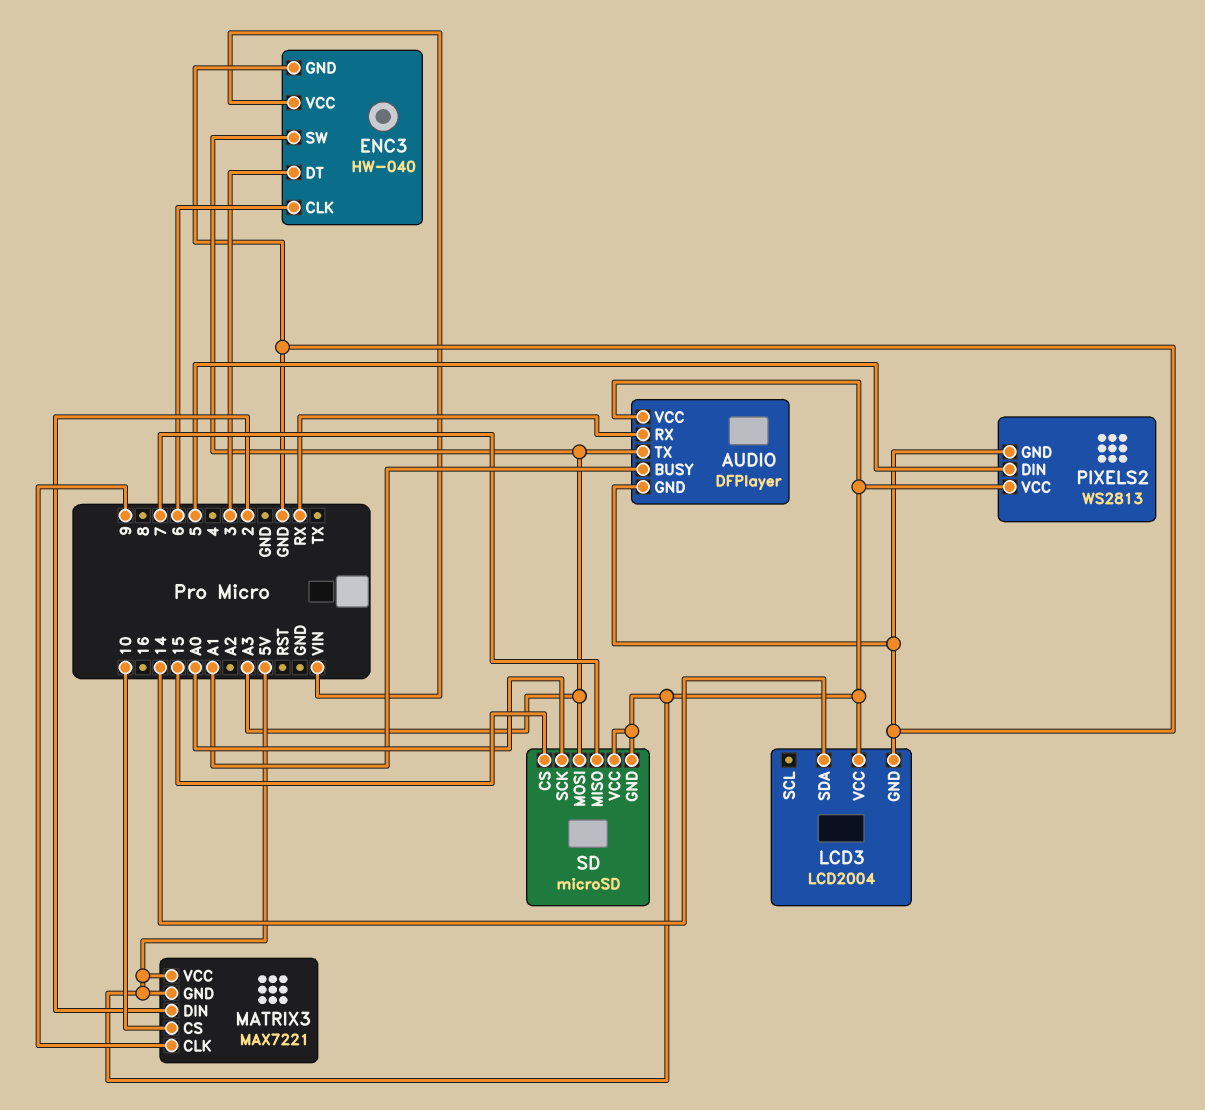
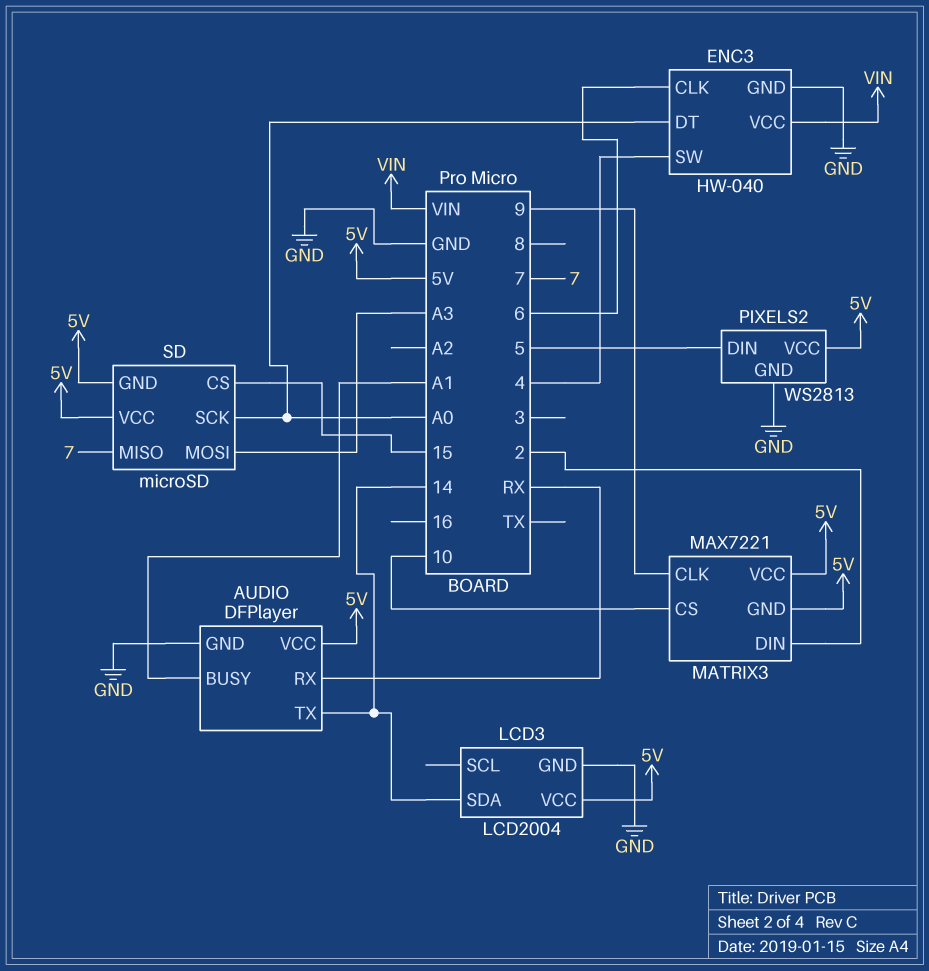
AUDIO pin TX: A3 -> 14
ENC3 pin DT: 3 -> A0
ENC3 pin SW: A3 -> 4

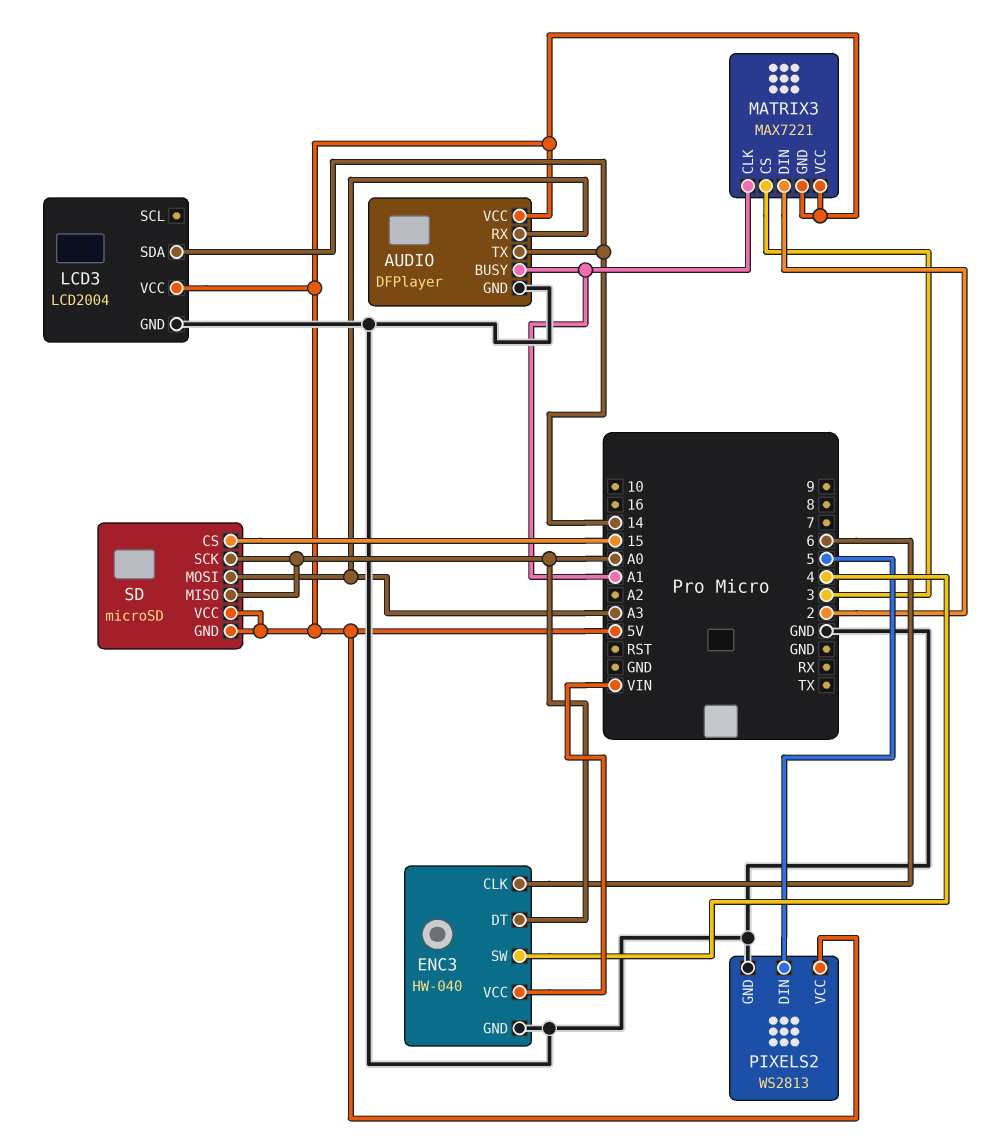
AUDIO pin RX: RX -> A3
MATRIX3 pin CLK: 9 -> A1
MATRIX3 pin CS: 10 -> 3
SD pin MISO: 7 -> A0

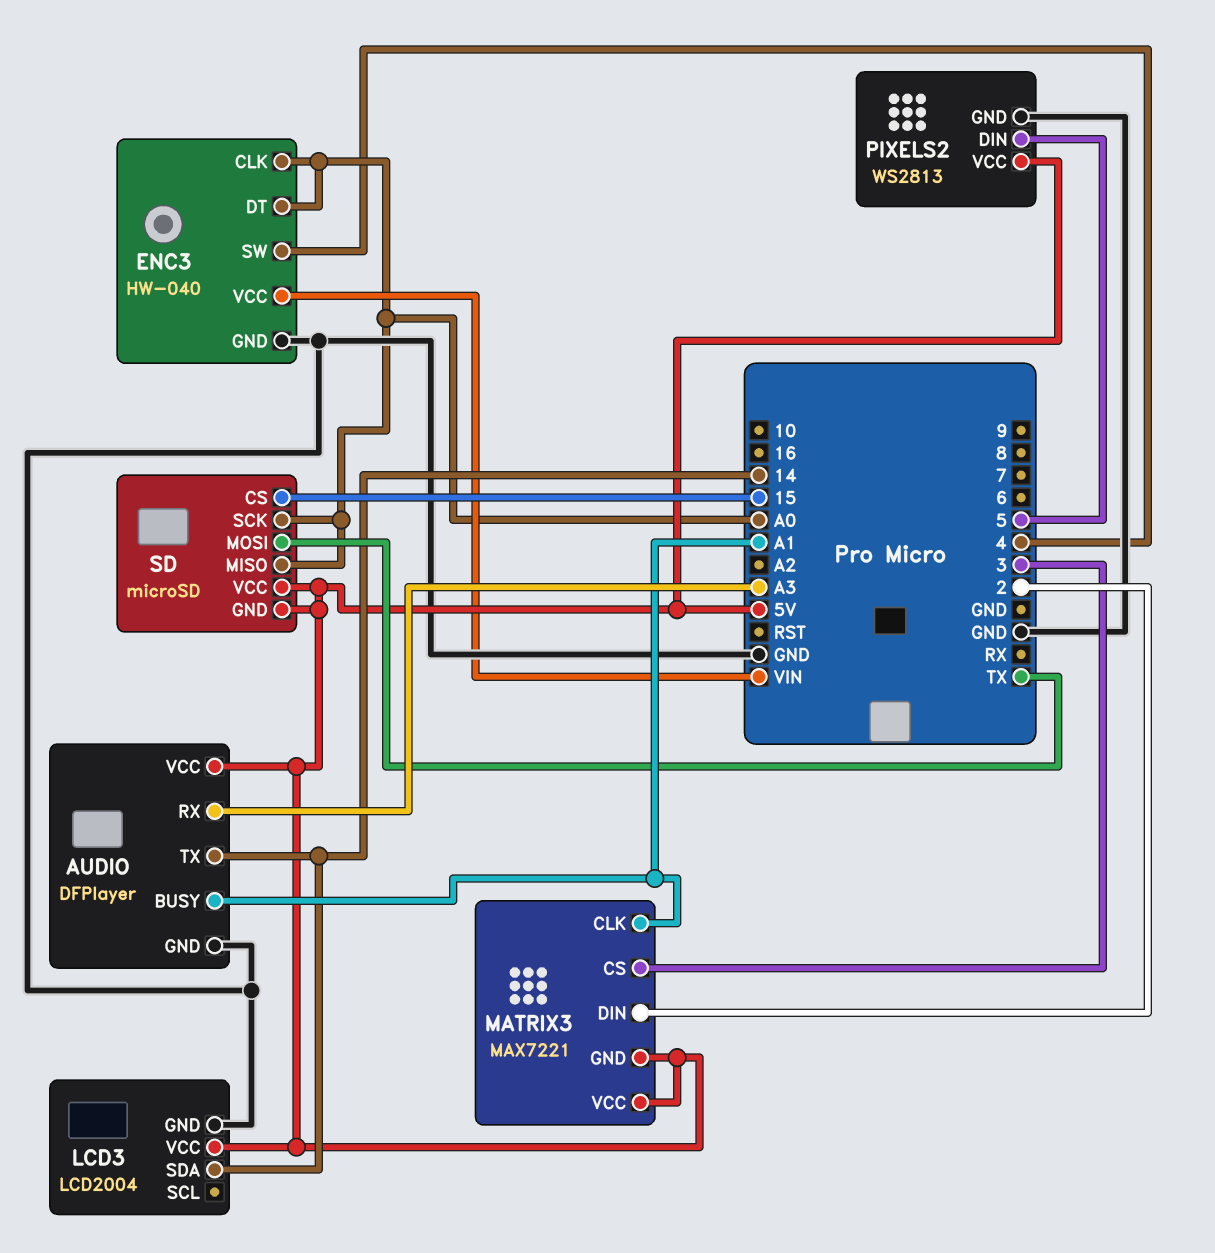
ENC3 pin CLK: 6 -> A0
SD pin MOSI: A3 -> TX

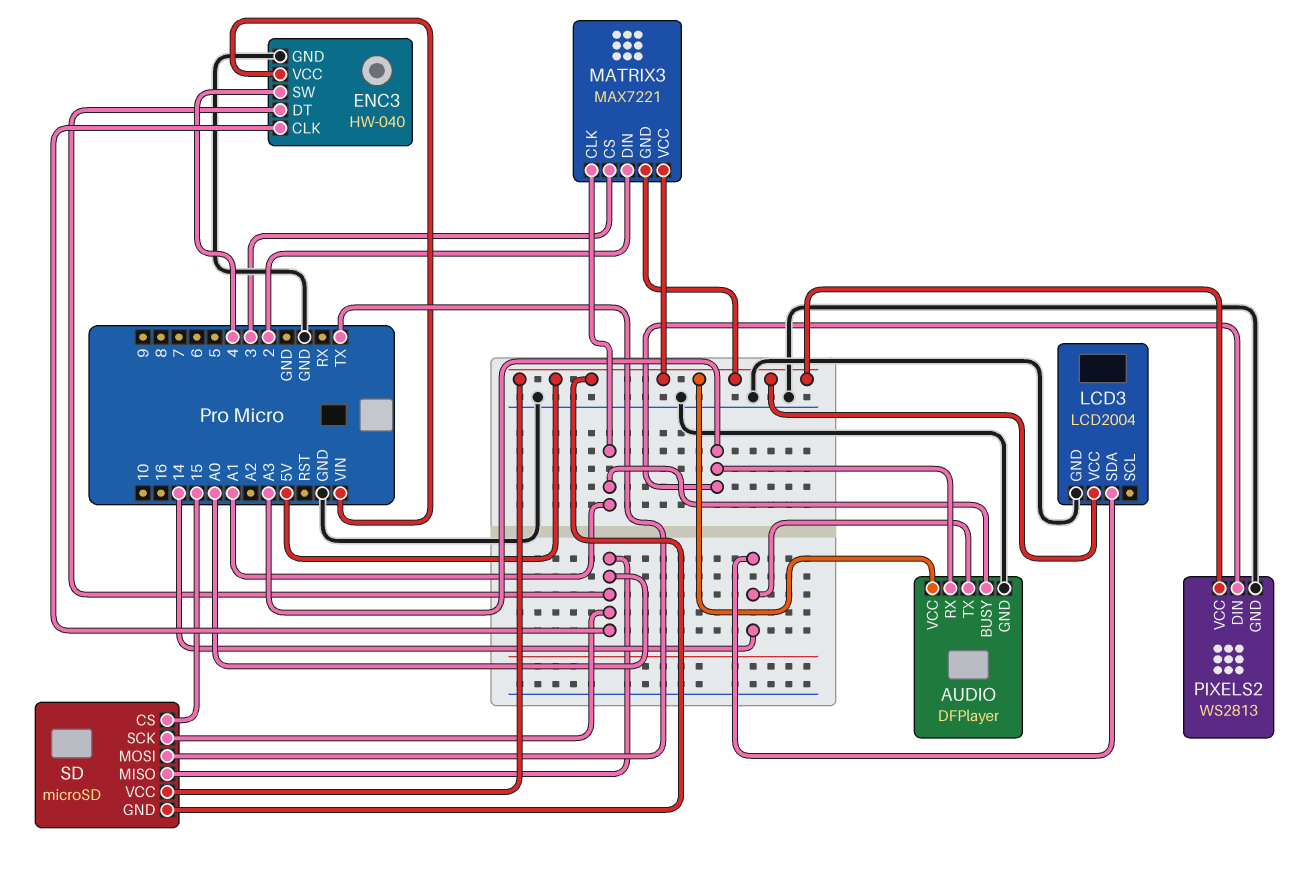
PIXELS2 pin DIN: 5 -> A3

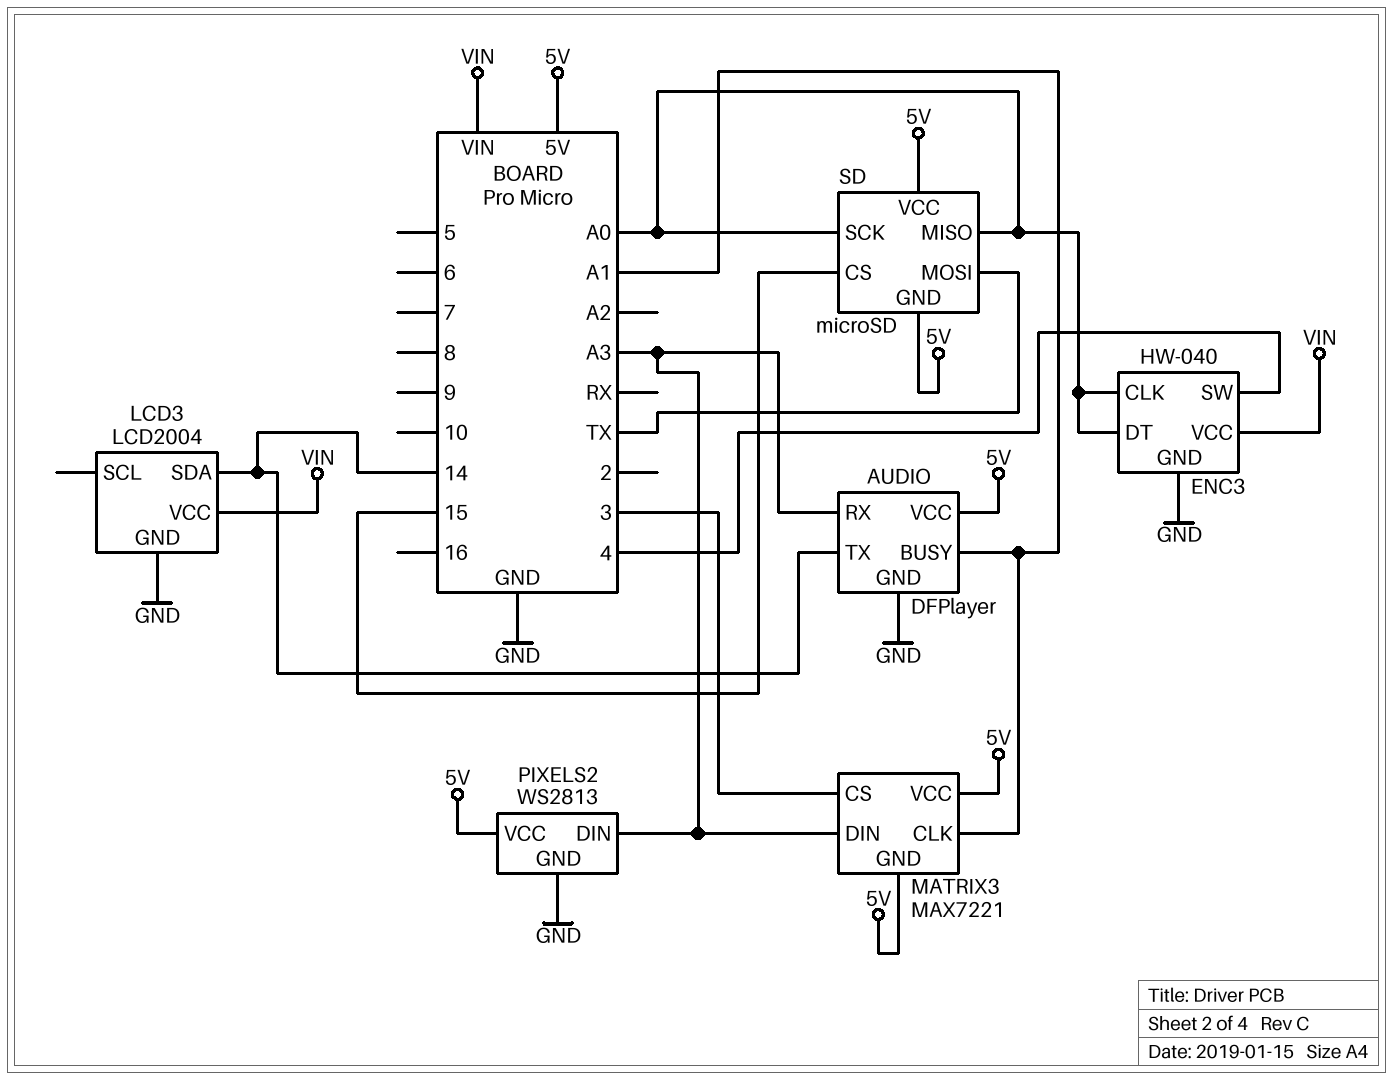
LCD3 pin VCC: 5V -> VIN
MATRIX3 pin DIN: 2 -> A3

